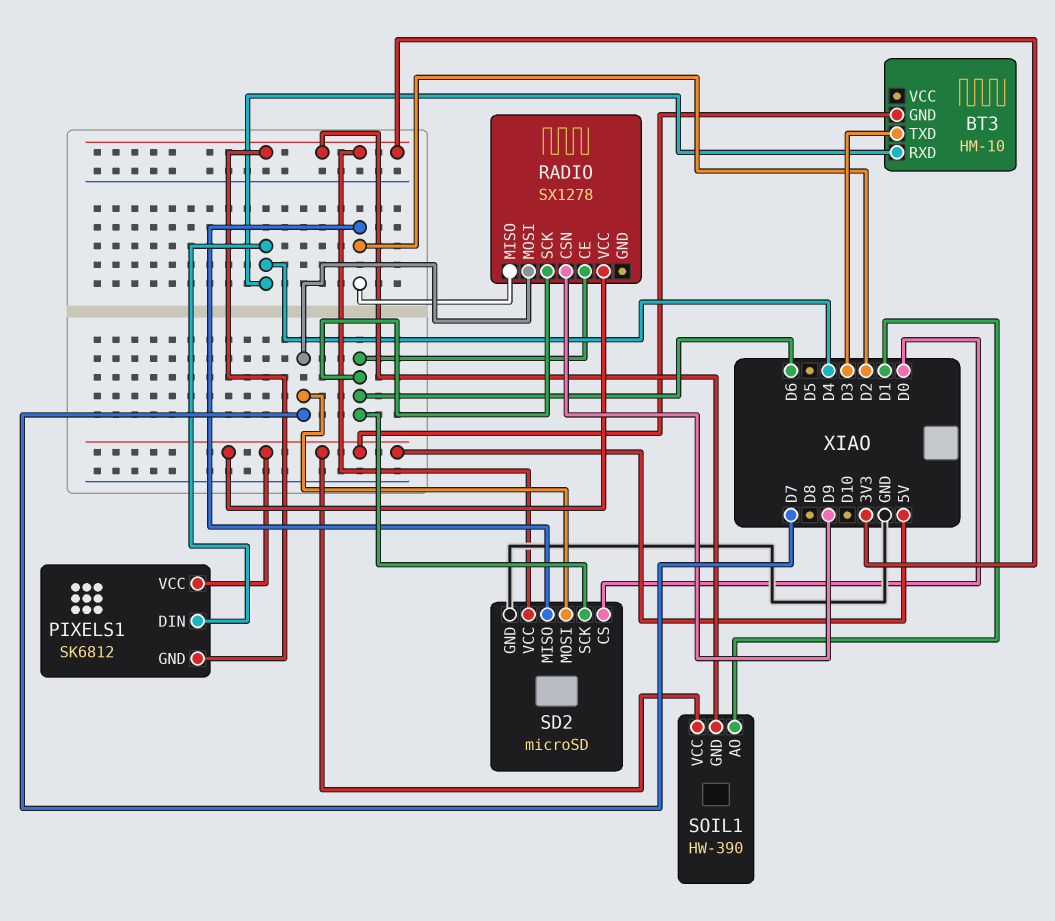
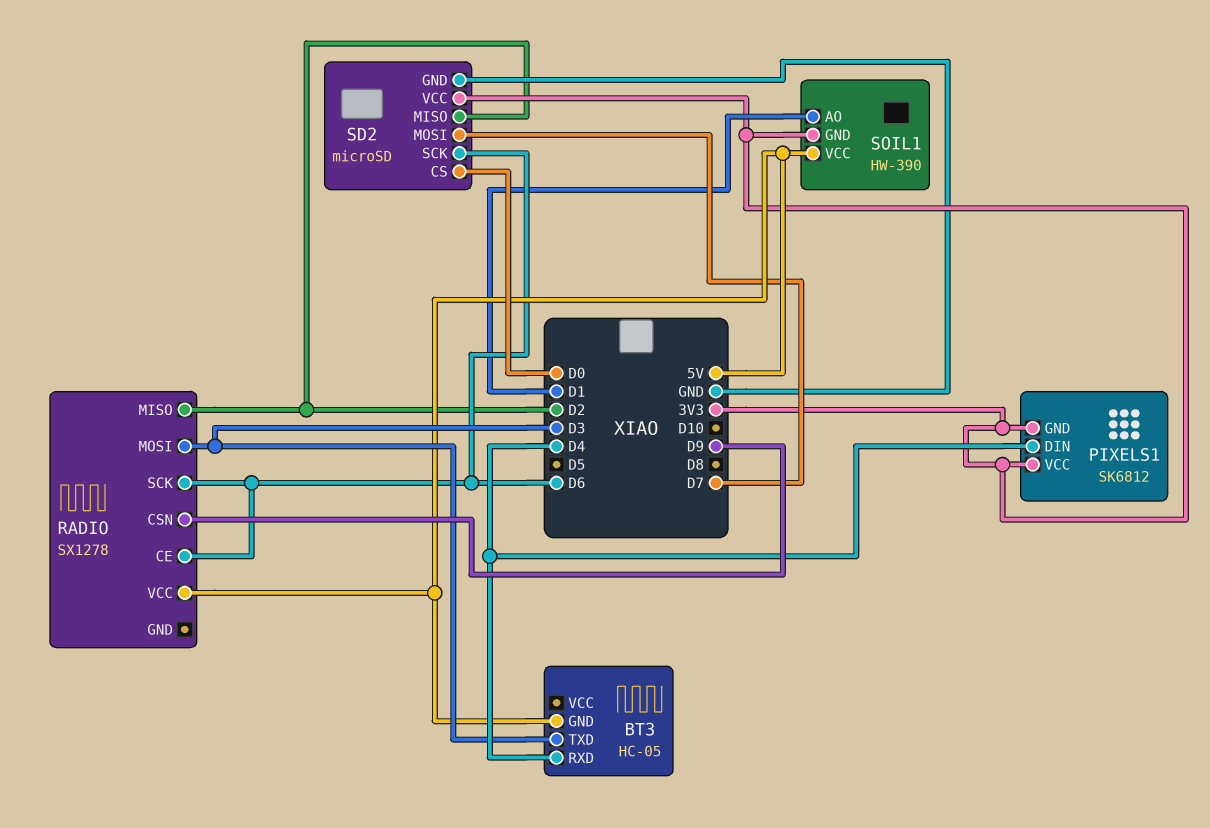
BT3: HM-10 -> HC-05
PIXELS1 pin VCC: 5V -> 3V3
RADIO pin MOSI: D7 -> D3

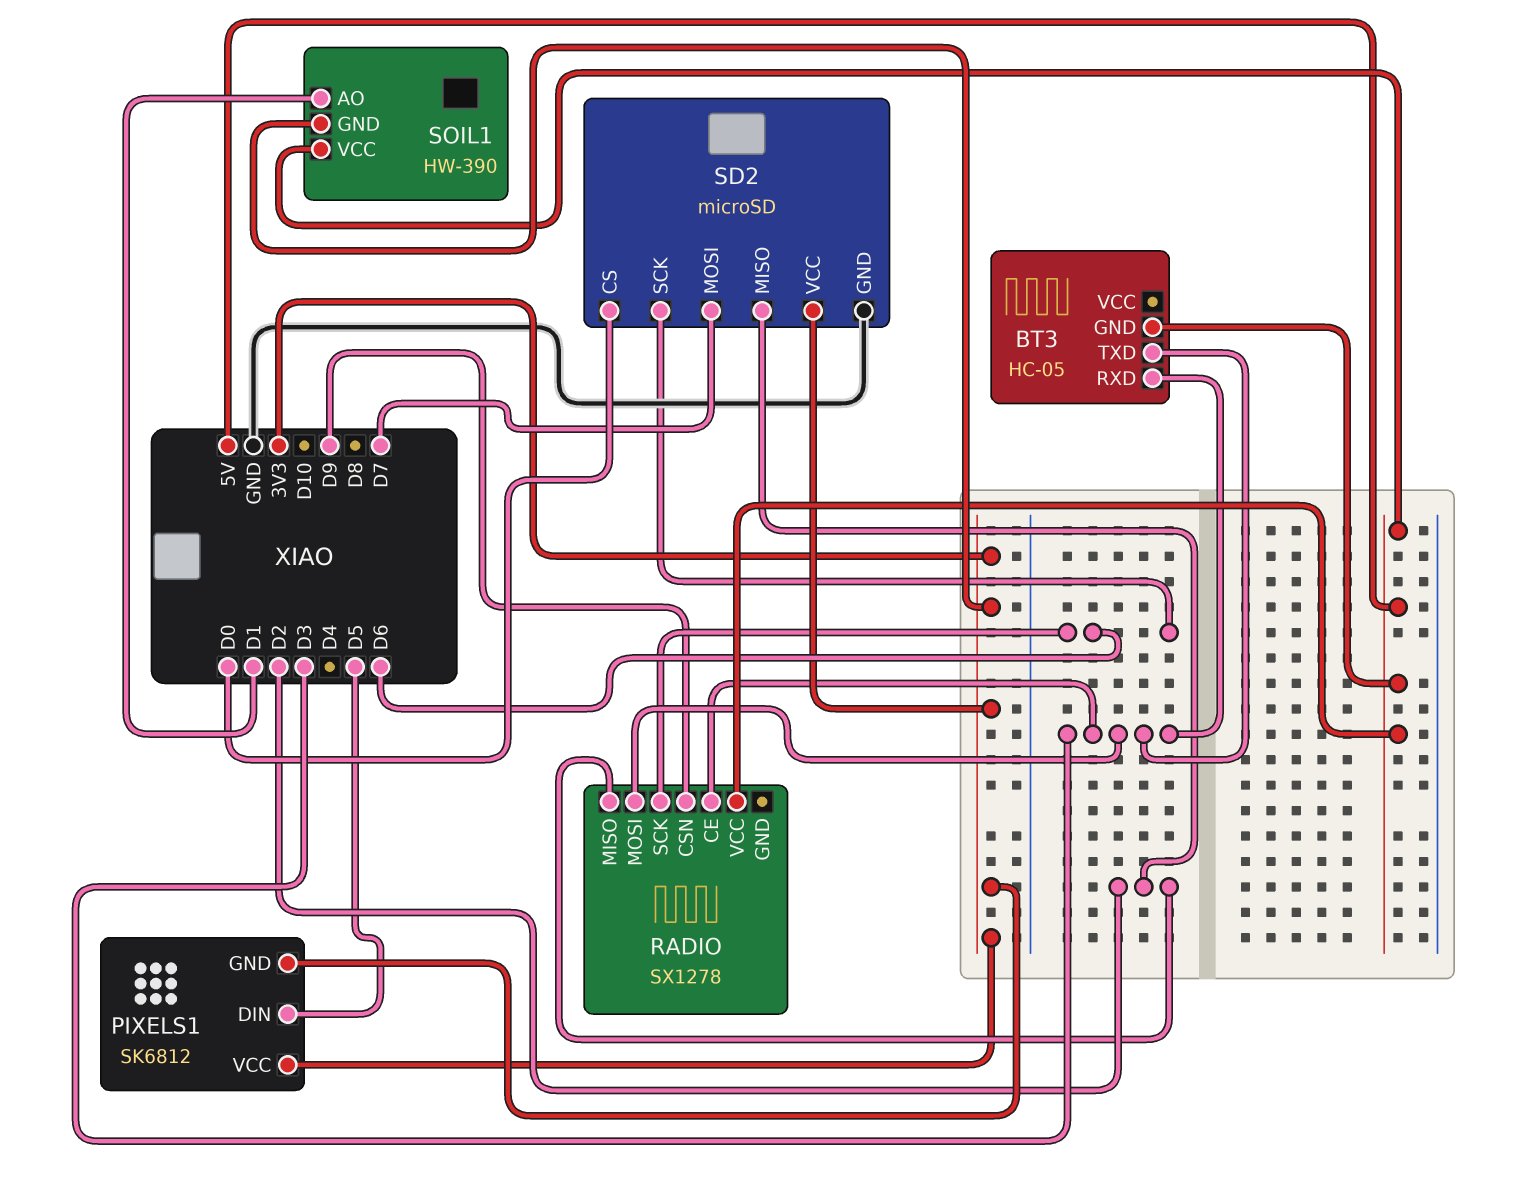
BT3 pin RXD: D4 -> D3
PIXELS1 pin DIN: D4 -> D5
RADIO pin CE: D6 -> D3

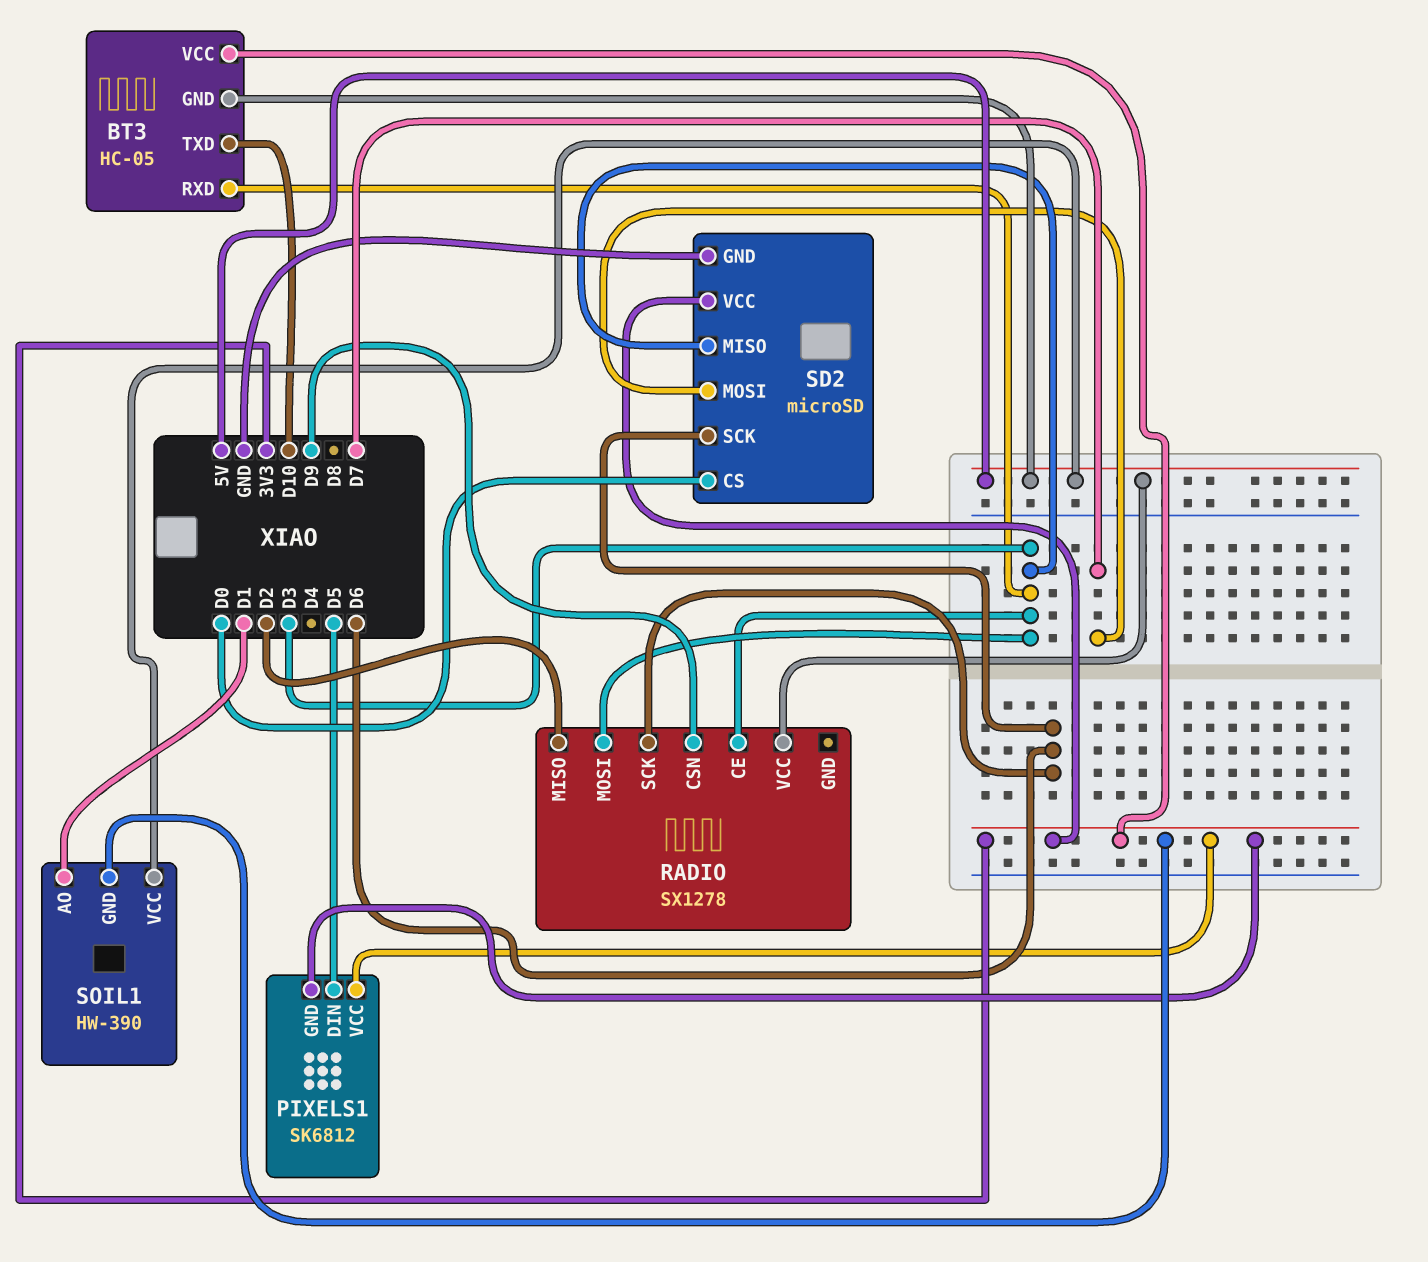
BT3 pin TXD: D3 -> D10
BT3 pin VCC: none -> 3V3
SD2 pin MISO: D2 -> D3

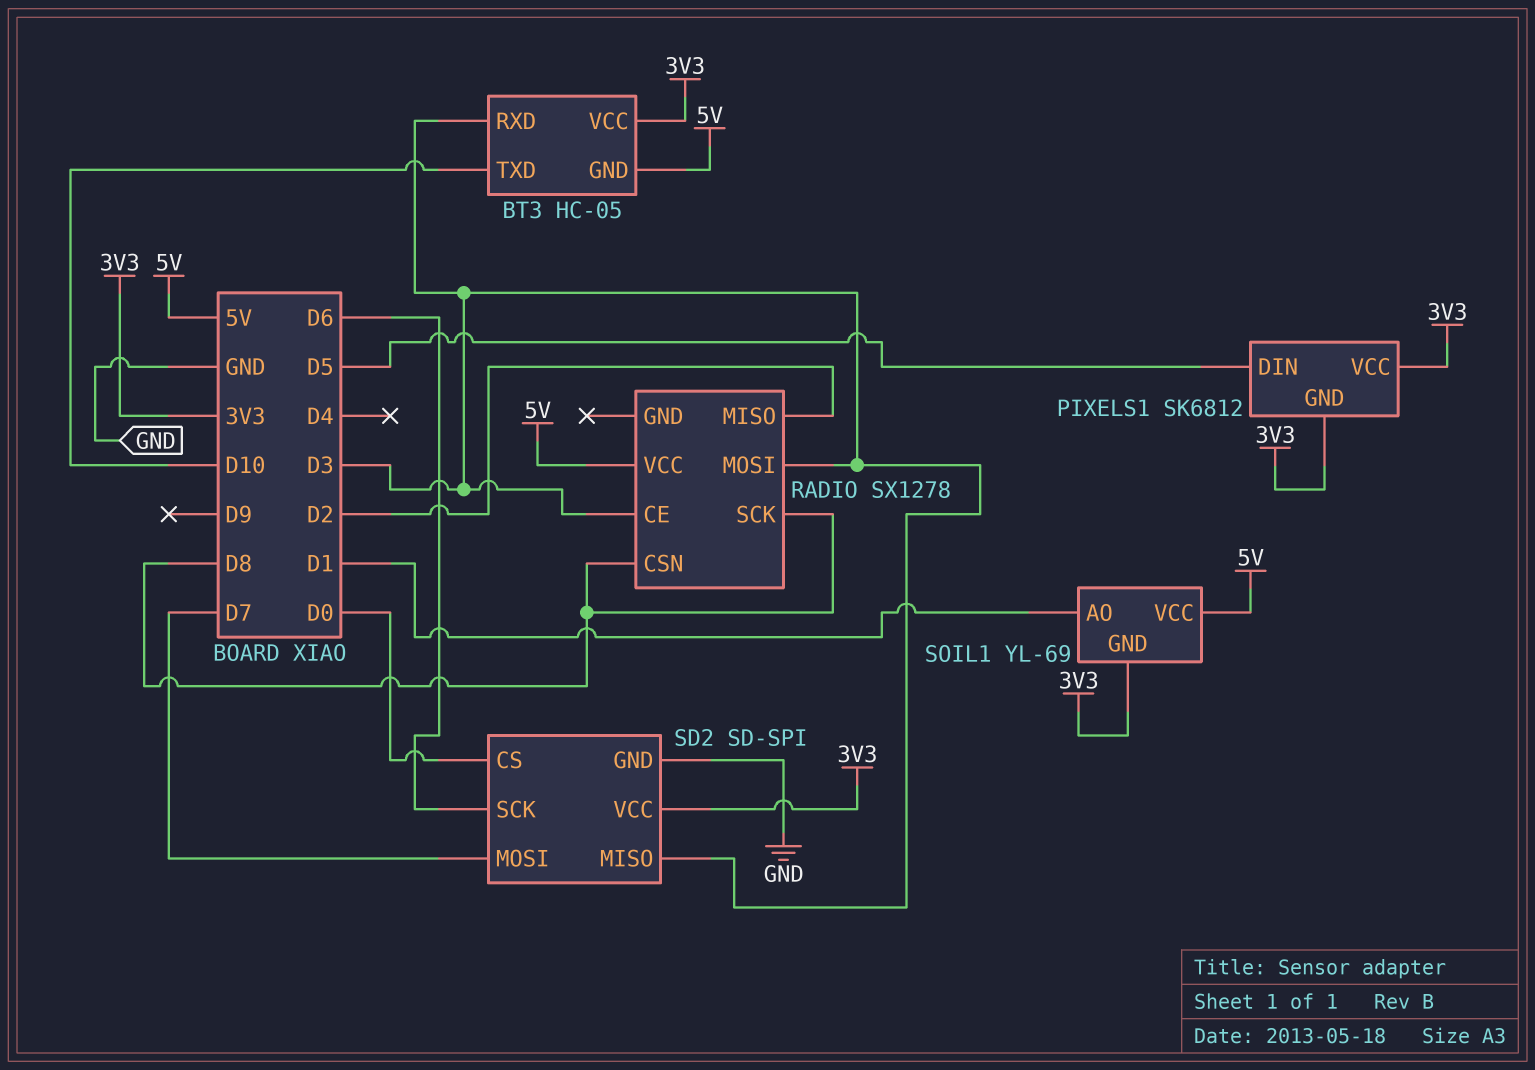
RADIO pin CSN: D9 -> D8
RADIO pin SCK: D6 -> D8
SD2: microSD -> SD-SPI
SOIL1: HW-390 -> YL-69

